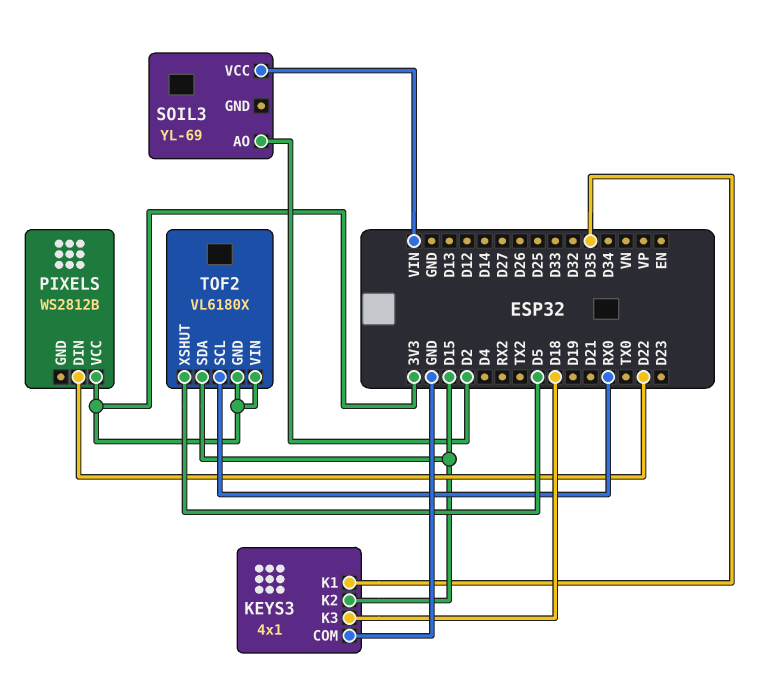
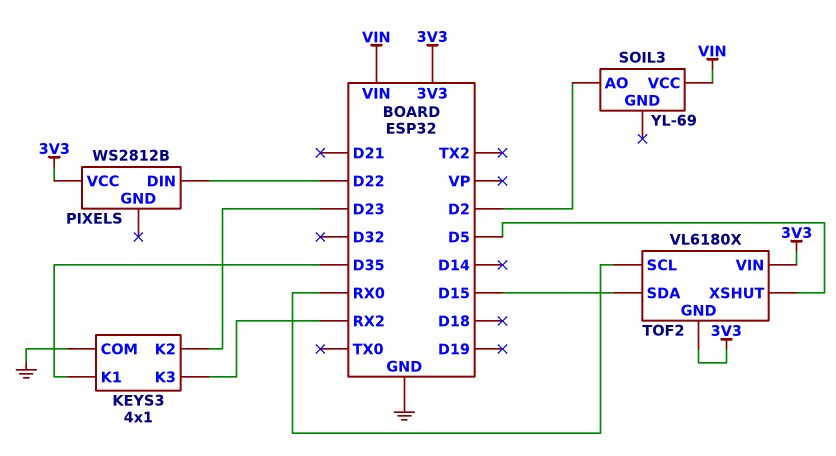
KEYS3 pin K2: D15 -> D23
KEYS3 pin K3: D18 -> RX2

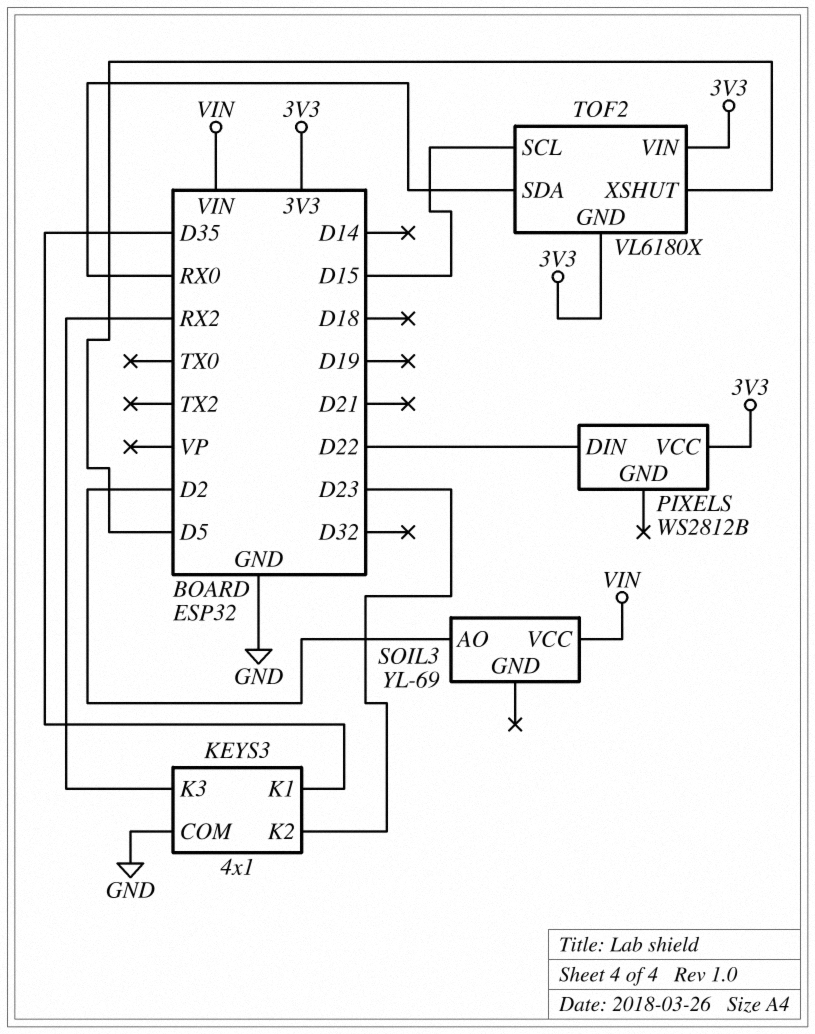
TOF2 pin SCL: RX0 -> D15
TOF2 pin SDA: D15 -> RX0

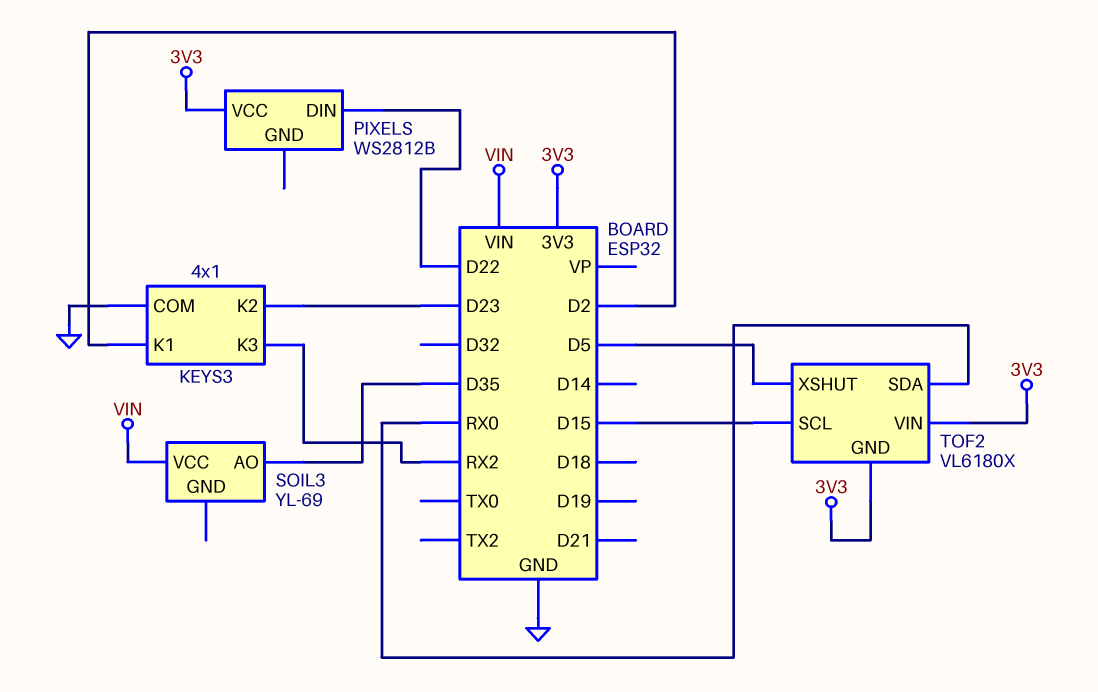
KEYS3 pin K1: D35 -> D2
SOIL3 pin AO: D2 -> D35

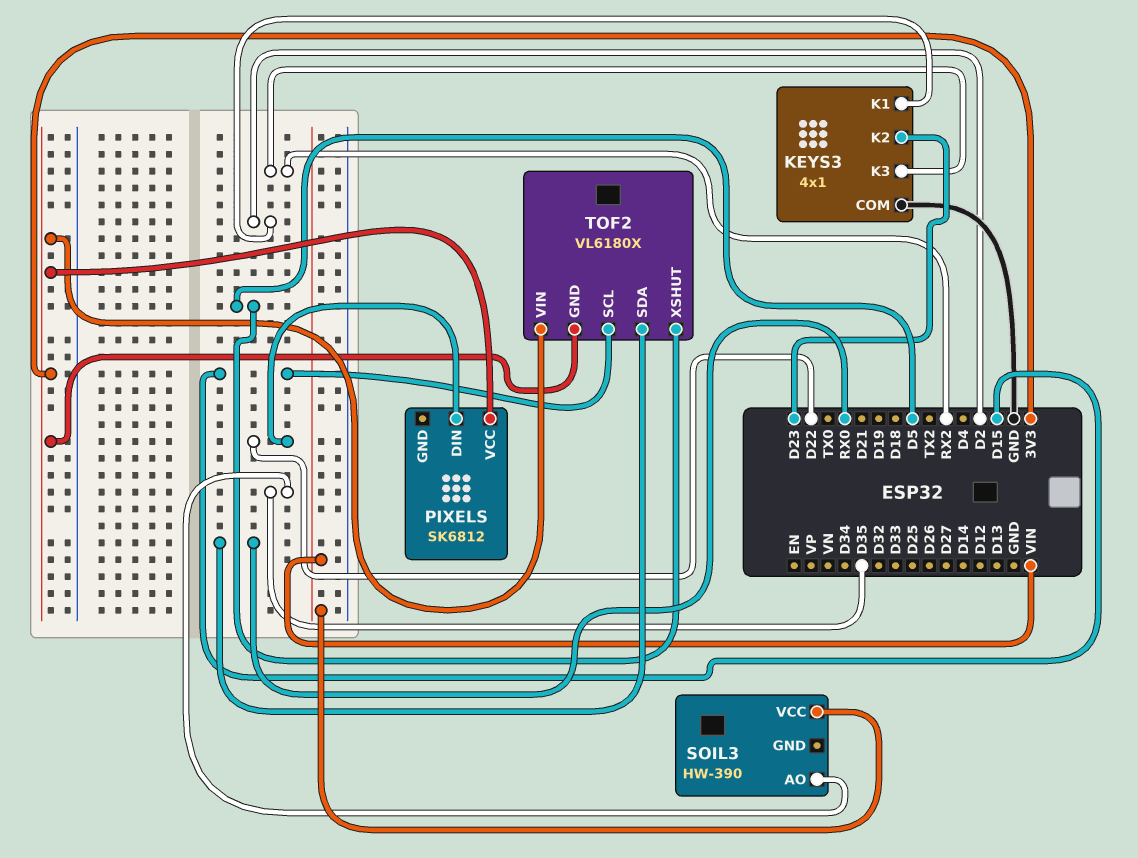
PIXELS: WS2812B -> SK6812
SOIL3: YL-69 -> HW-390

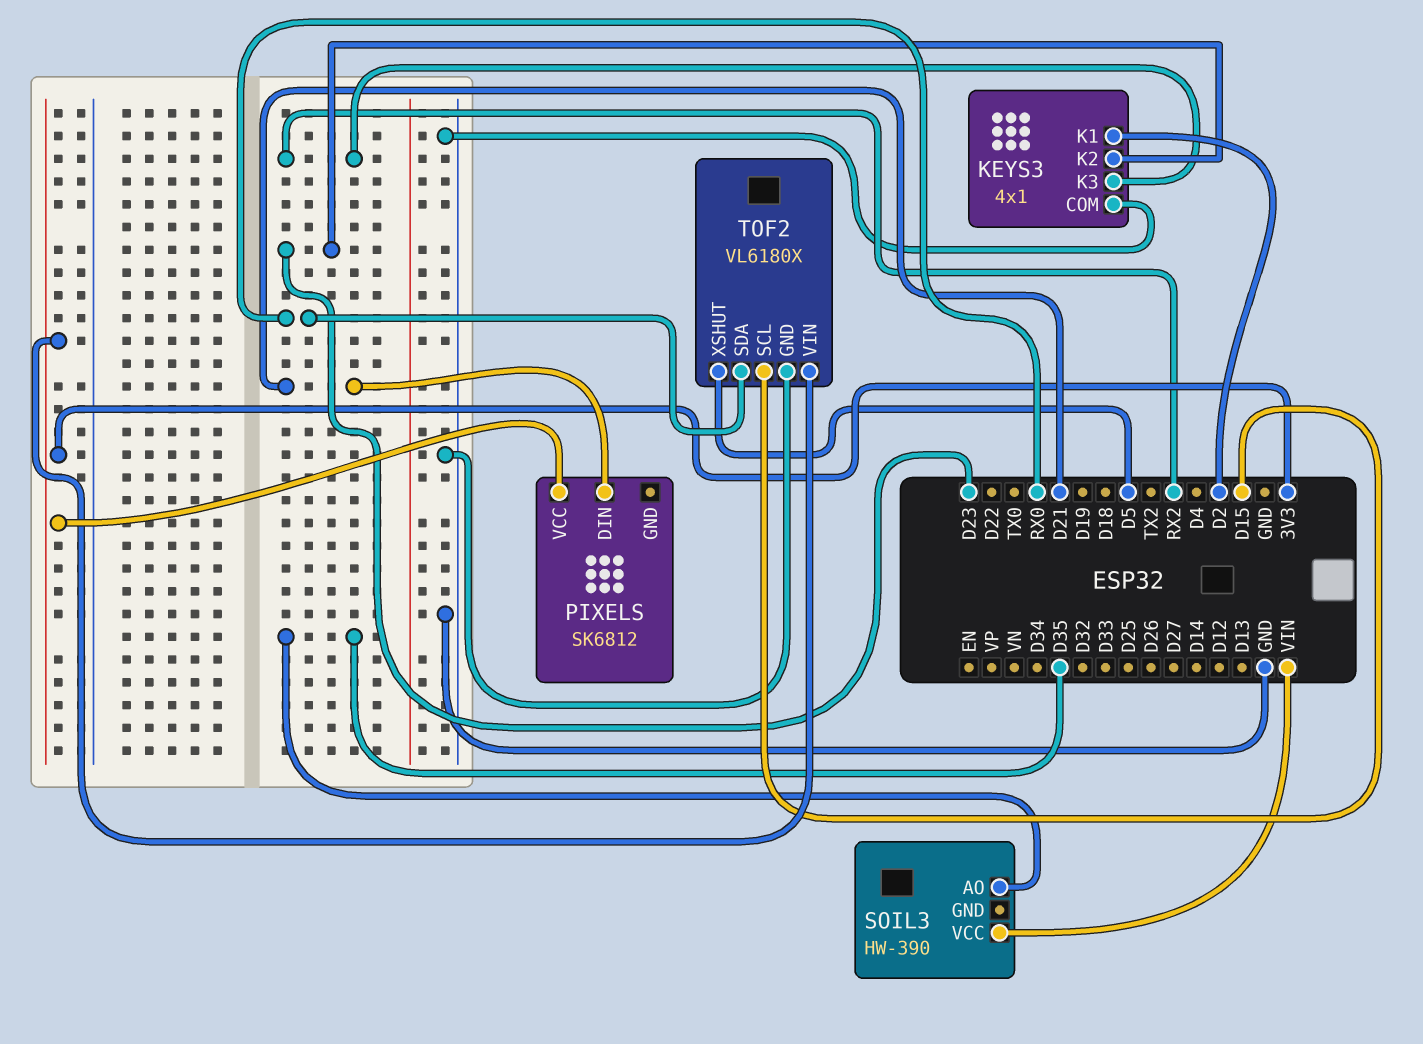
PIXELS pin DIN: D22 -> D21
TOF2 pin GND: 3V3 -> GND

